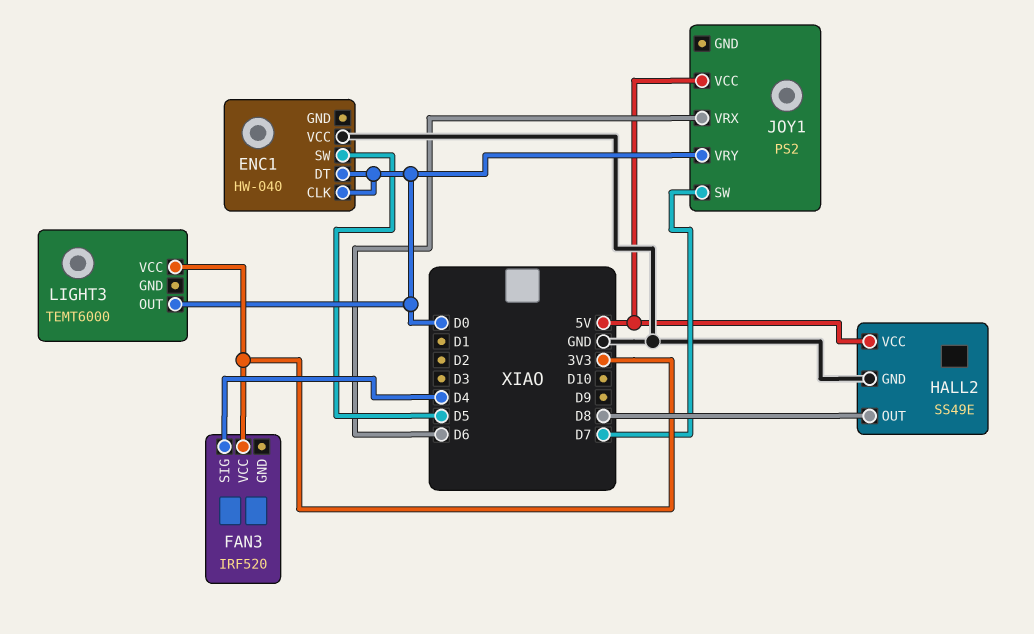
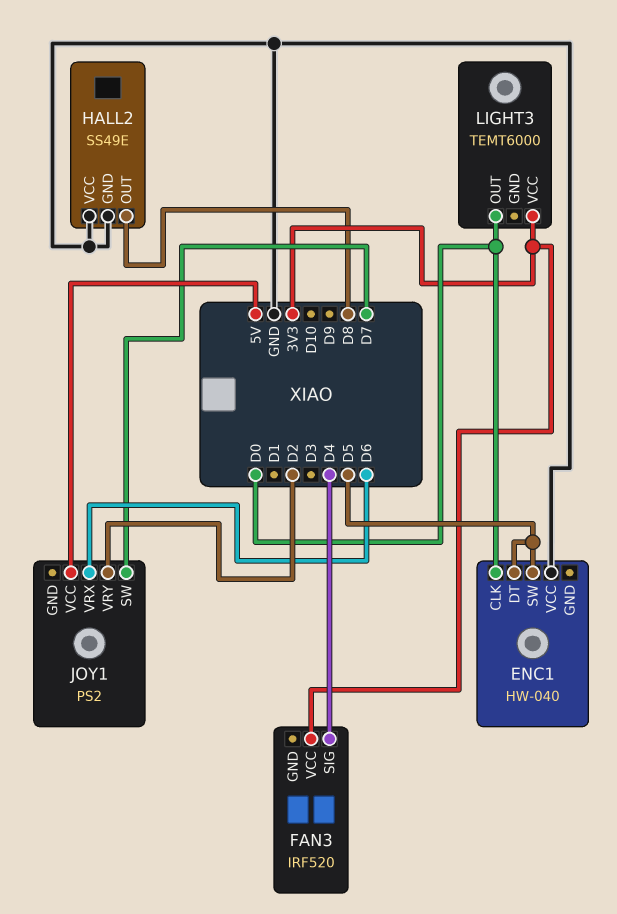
ENC1 pin DT: D0 -> D5
HALL2 pin VCC: 5V -> GND
JOY1 pin VRY: D0 -> D2

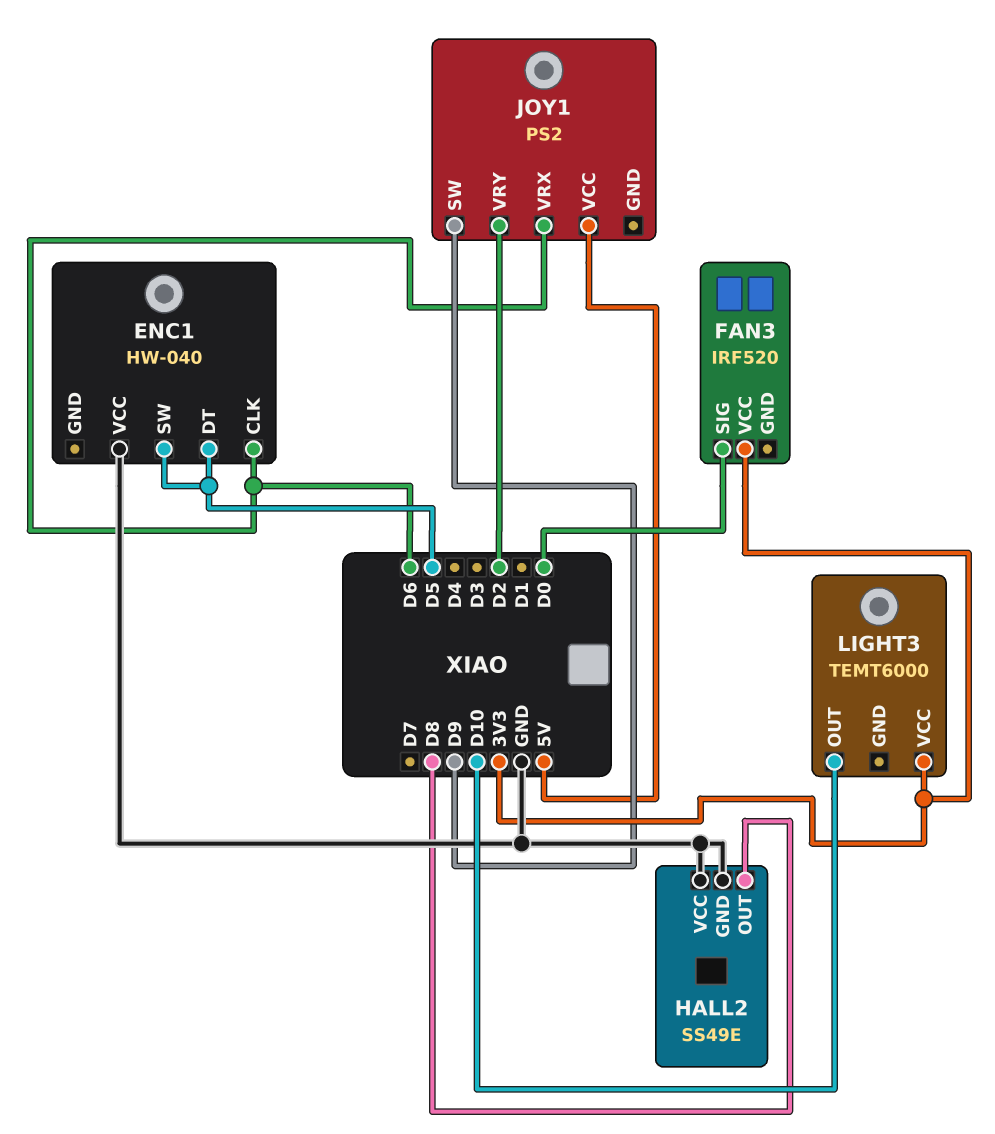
ENC1 pin CLK: D0 -> D6
FAN3 pin SIG: D4 -> D0
JOY1 pin SW: D7 -> D9
LIGHT3 pin OUT: D0 -> D10

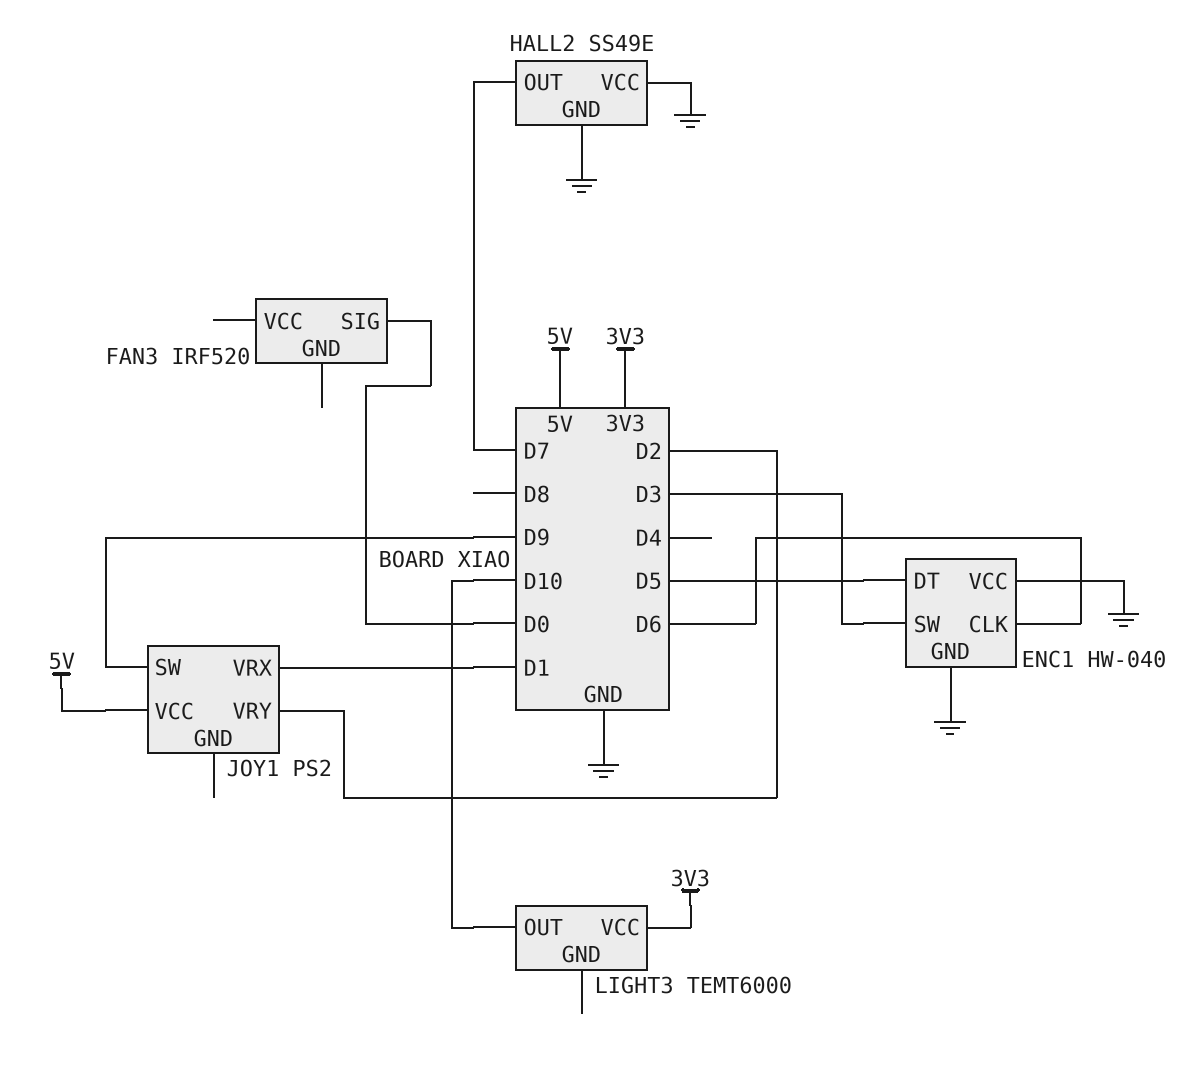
ENC1 pin GND: none -> GND
ENC1 pin SW: D5 -> D3
FAN3 pin VCC: 3V3 -> none
HALL2 pin OUT: D8 -> D7
JOY1 pin VRX: D6 -> D1

